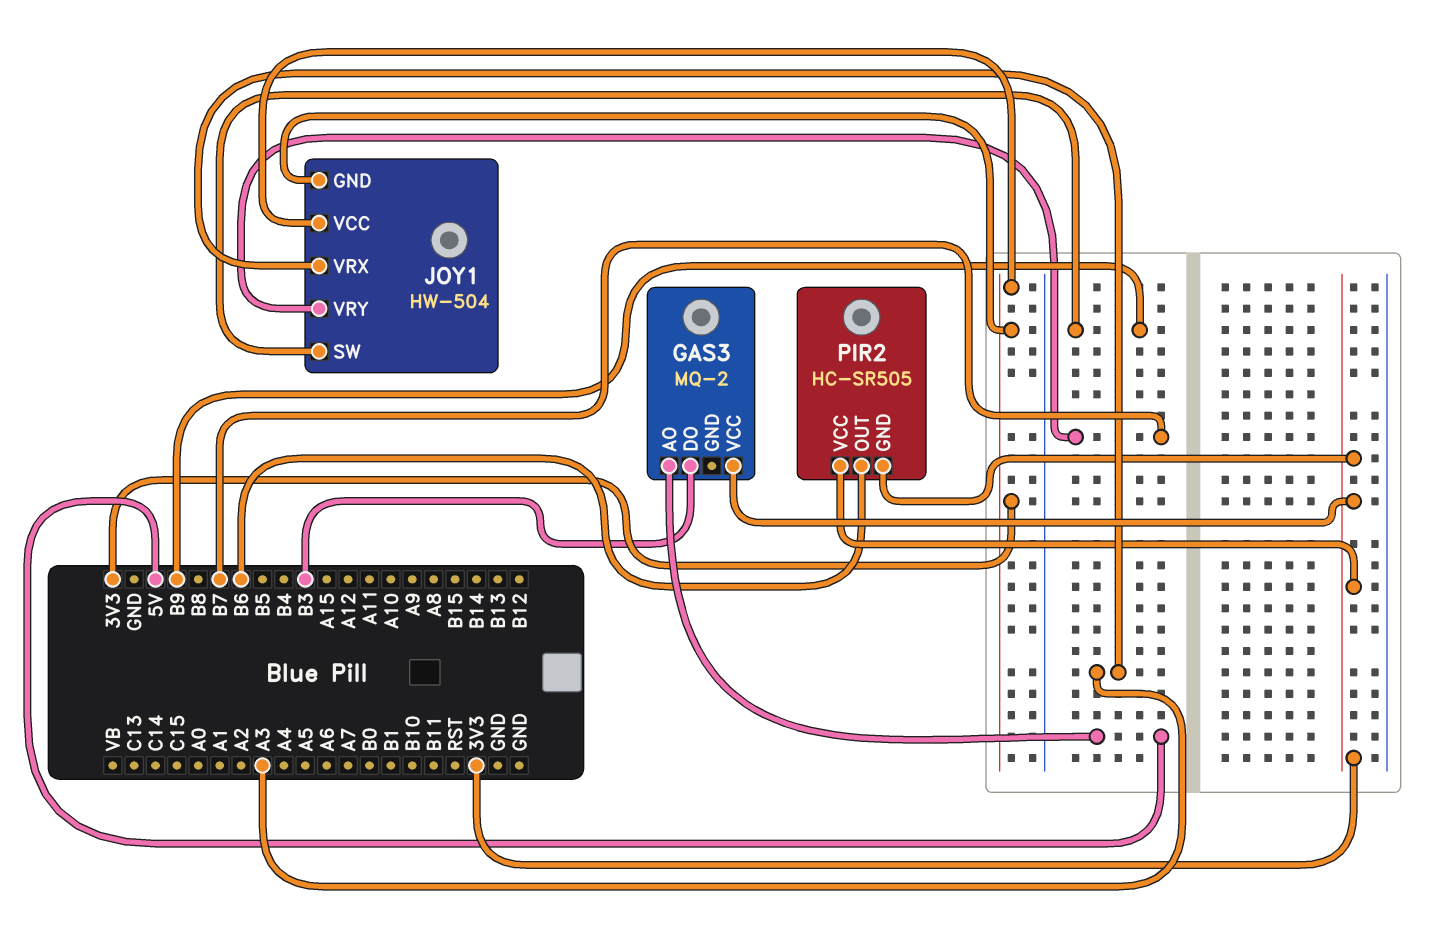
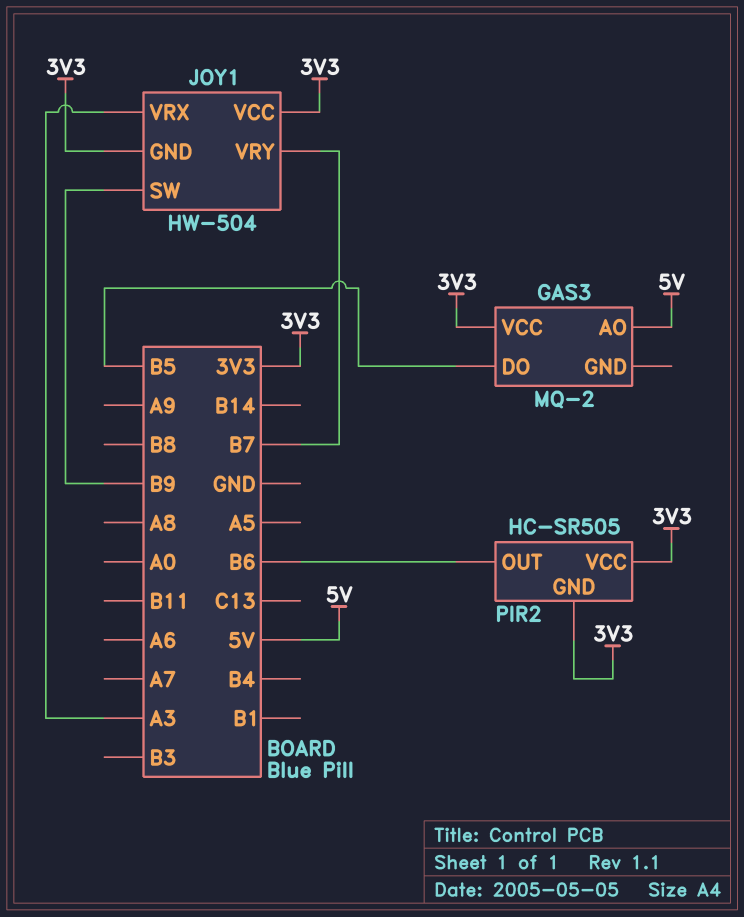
GAS3 pin DO: B3 -> B5

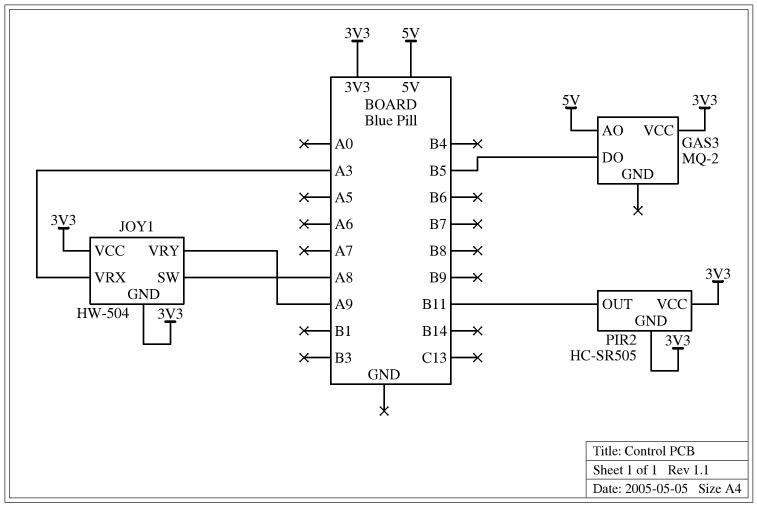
JOY1 pin SW: B9 -> A8
JOY1 pin VRY: B7 -> A9
PIR2 pin OUT: B6 -> B11

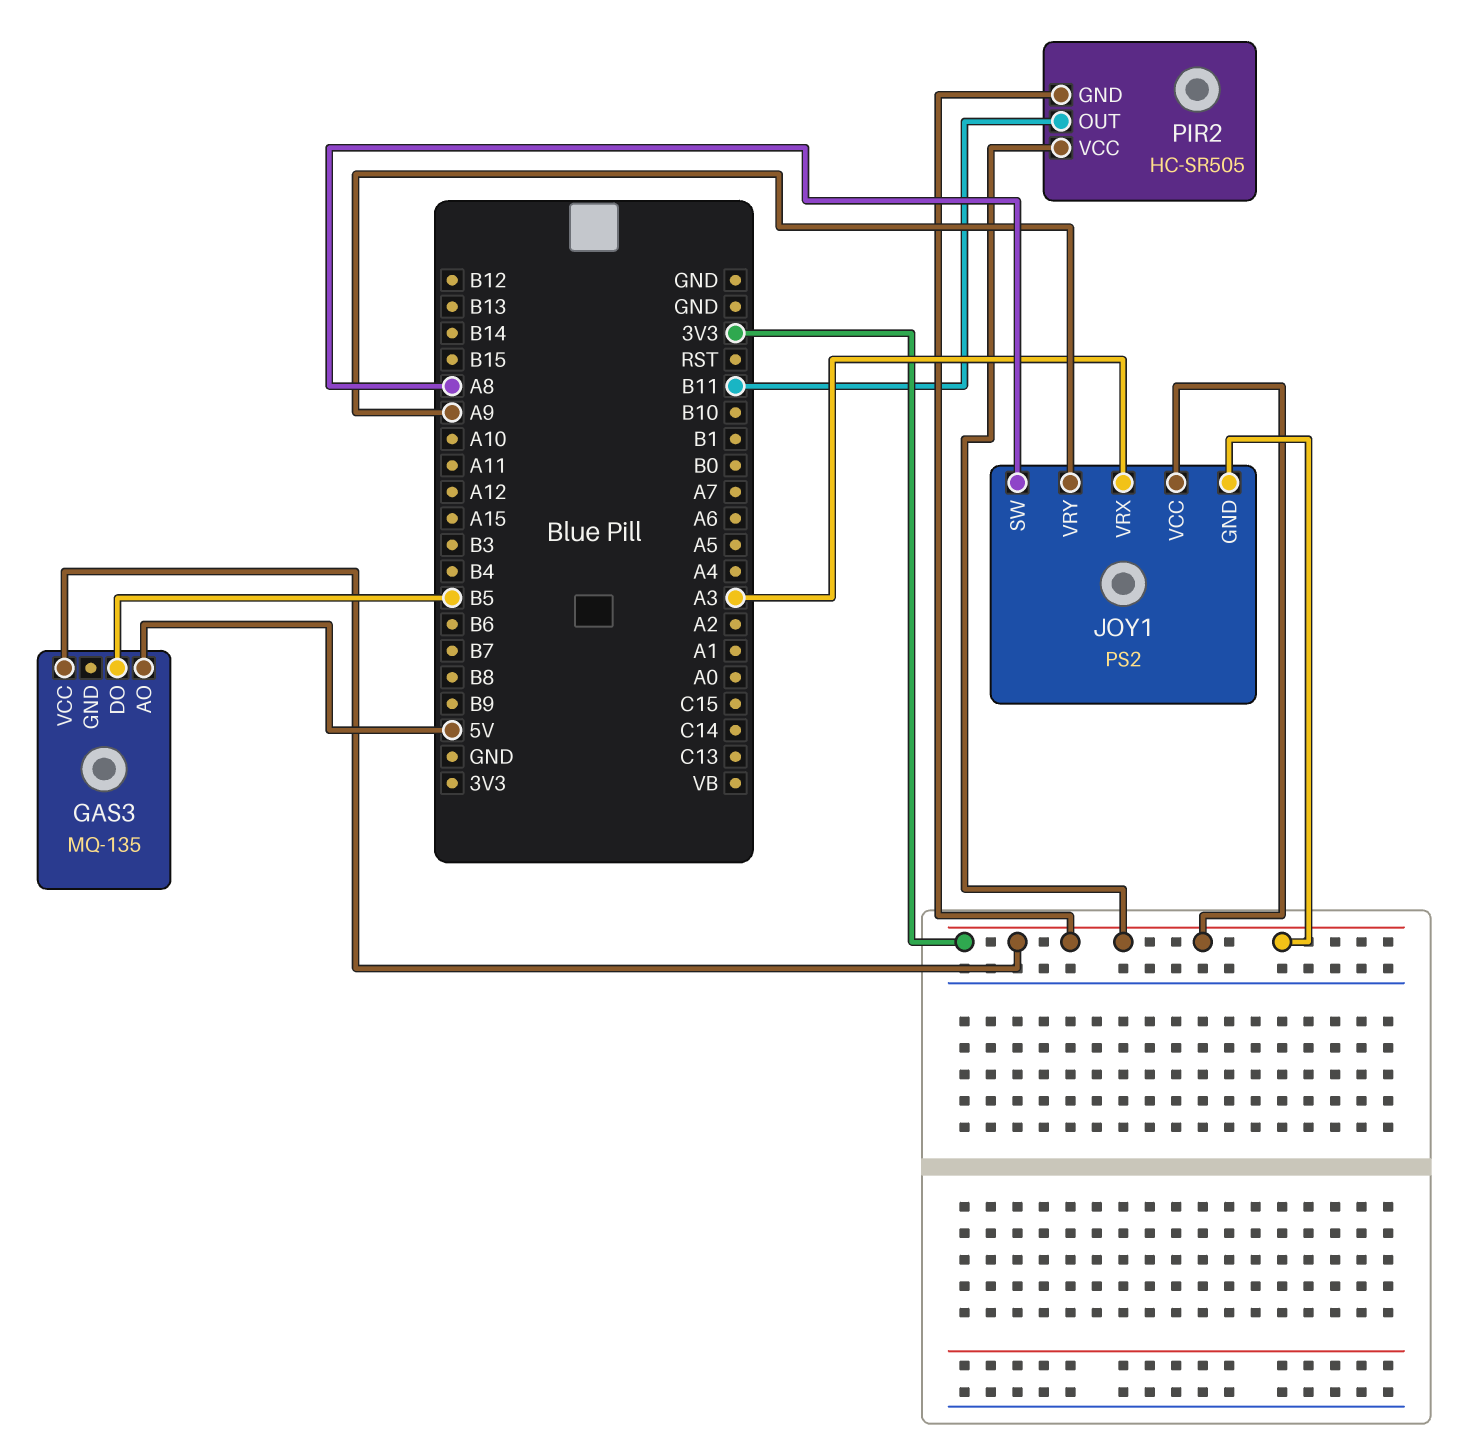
GAS3: MQ-2 -> MQ-135
JOY1: HW-504 -> PS2

